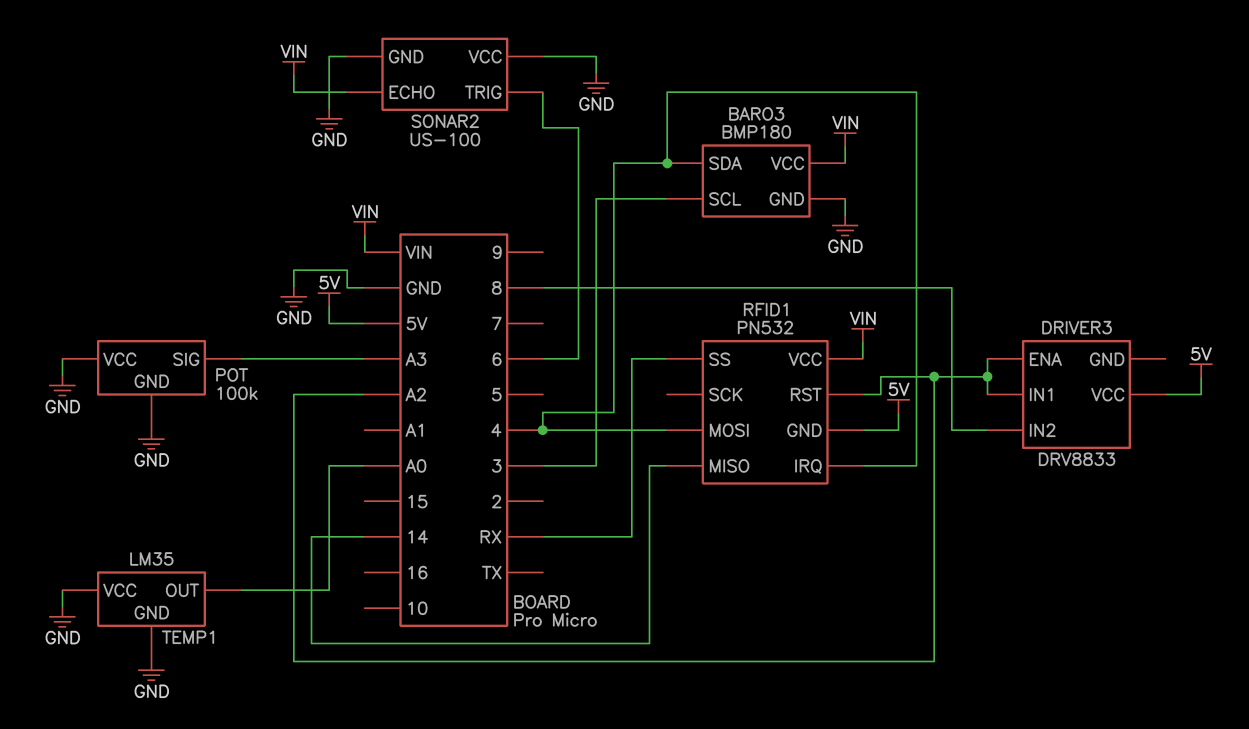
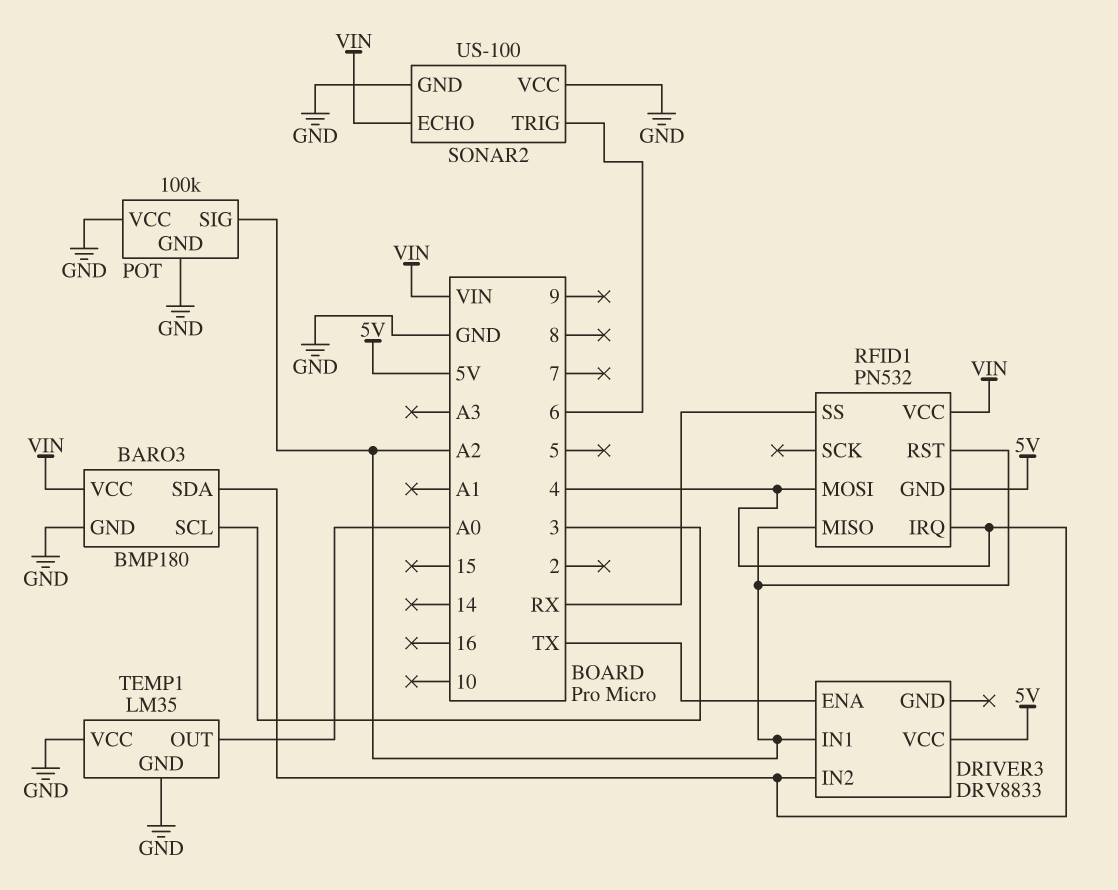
DRIVER3 pin ENA: A2 -> TX
DRIVER3 pin IN2: 8 -> 4
POT pin SIG: A3 -> A2
RFID1 pin MISO: 14 -> A2

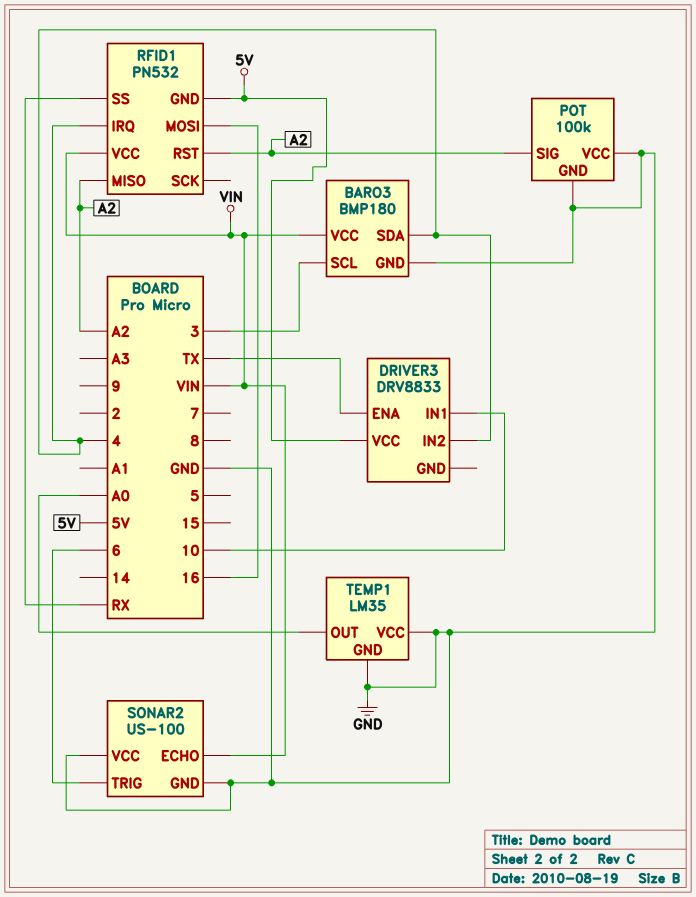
DRIVER3 pin IN1: A2 -> 10
RFID1 pin MOSI: 4 -> 16

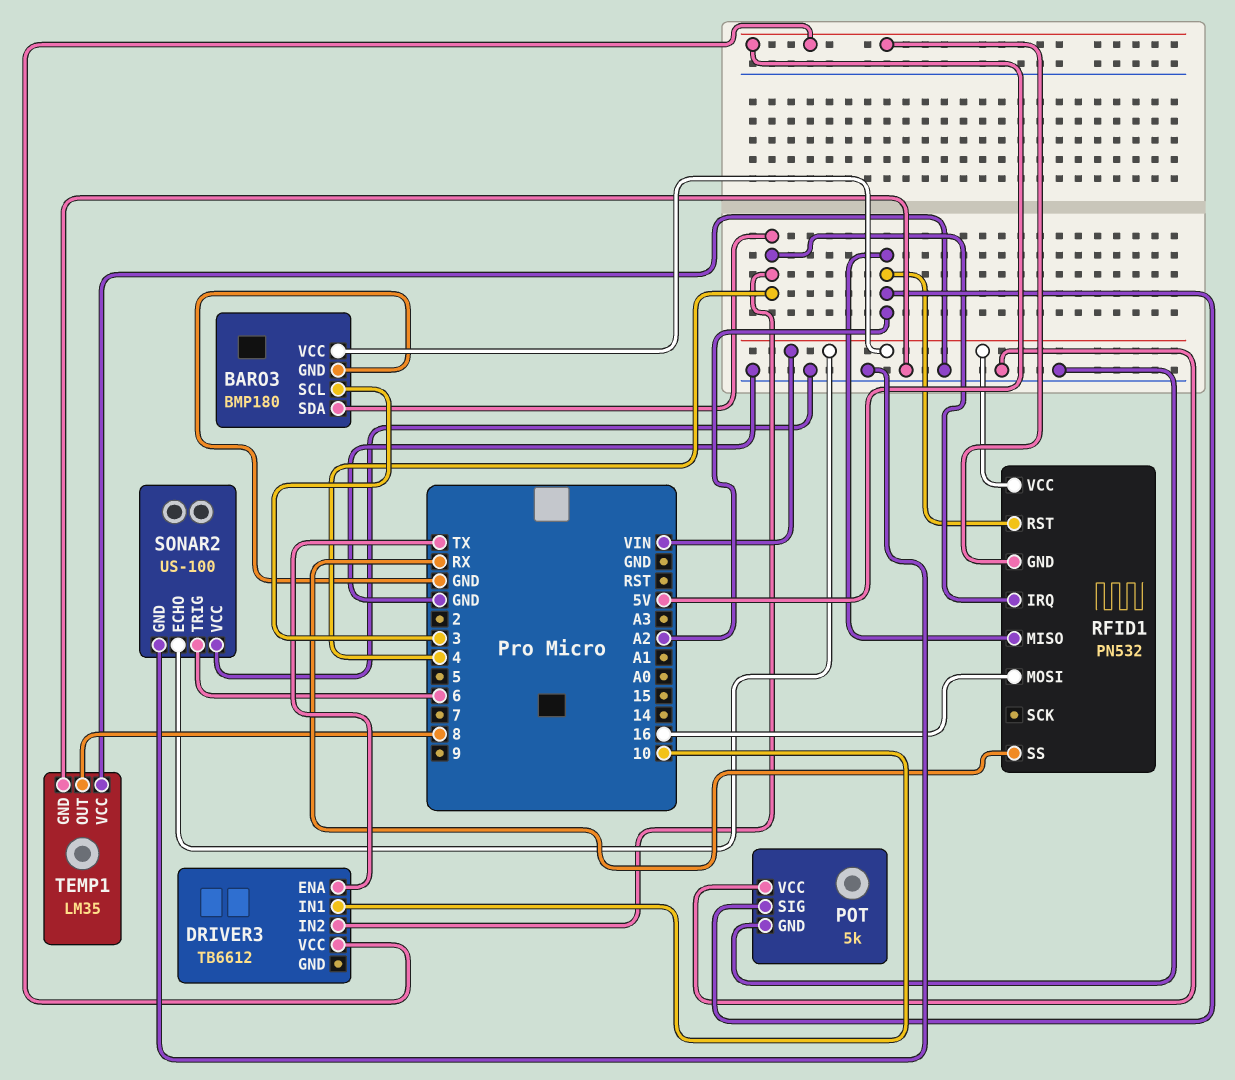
DRIVER3: DRV8833 -> TB6612
POT: 100k -> 5k
TEMP1 pin OUT: A0 -> 8

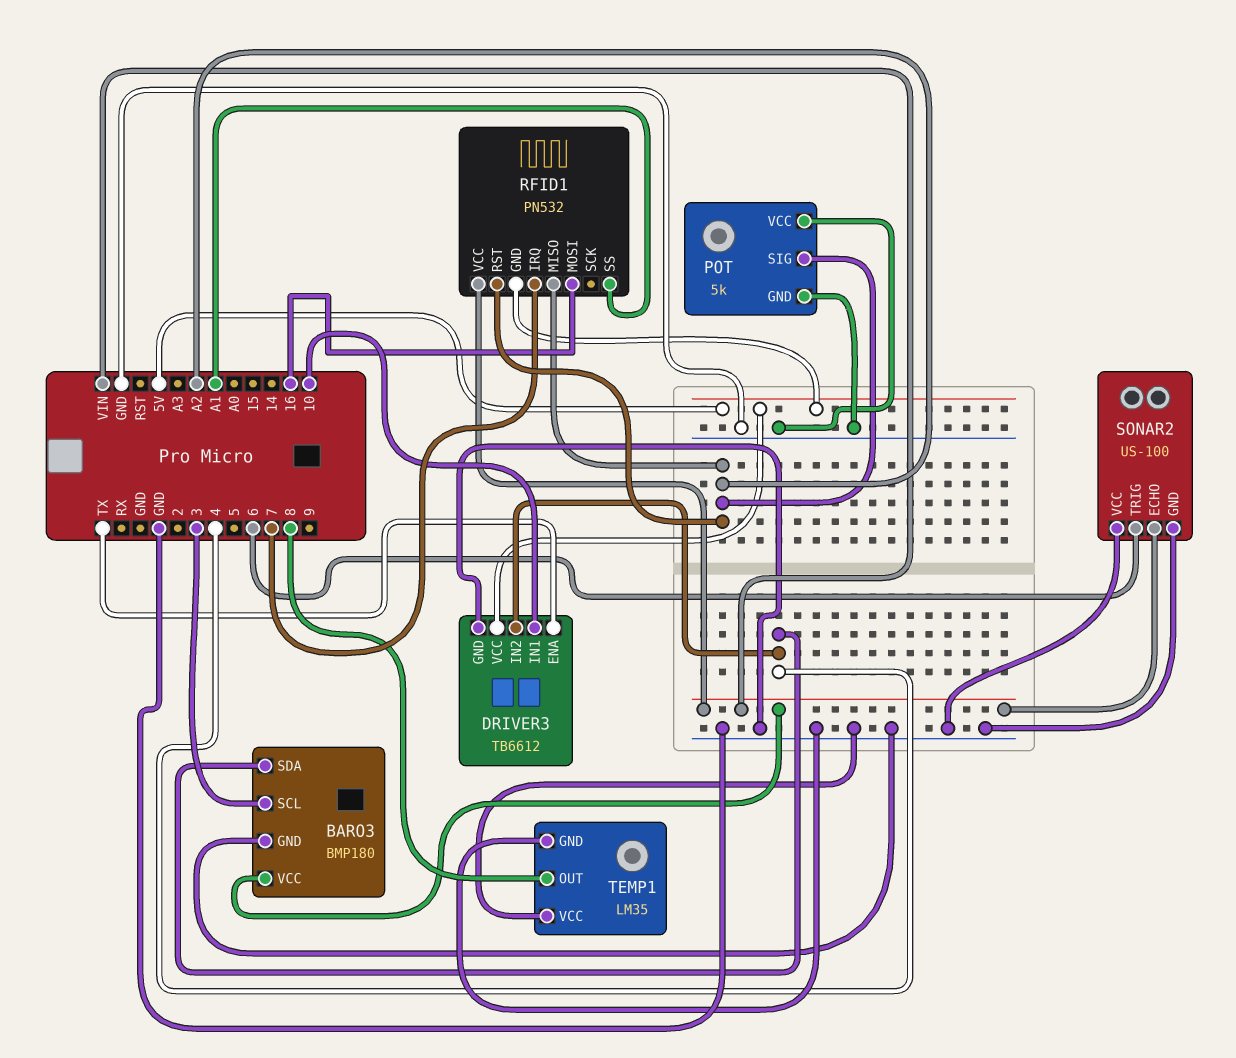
DRIVER3 pin GND: none -> GND
RFID1 pin IRQ: 4 -> 7
RFID1 pin SS: RX -> A1

